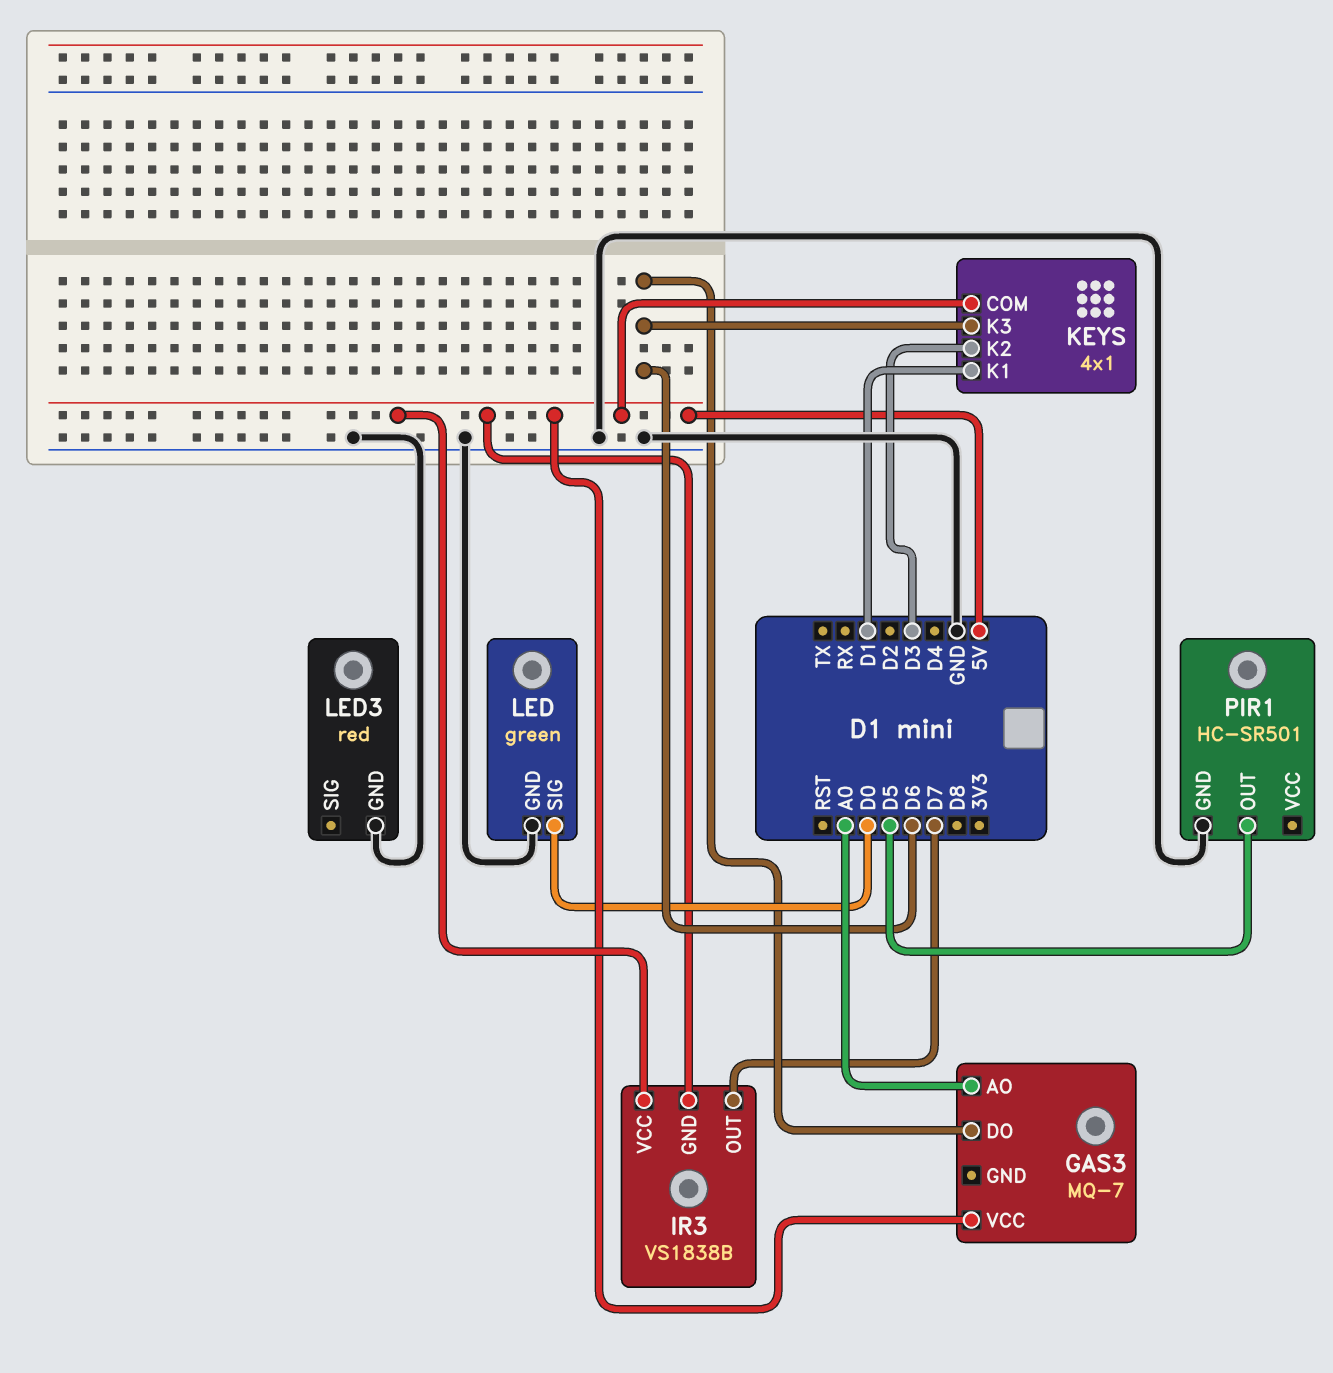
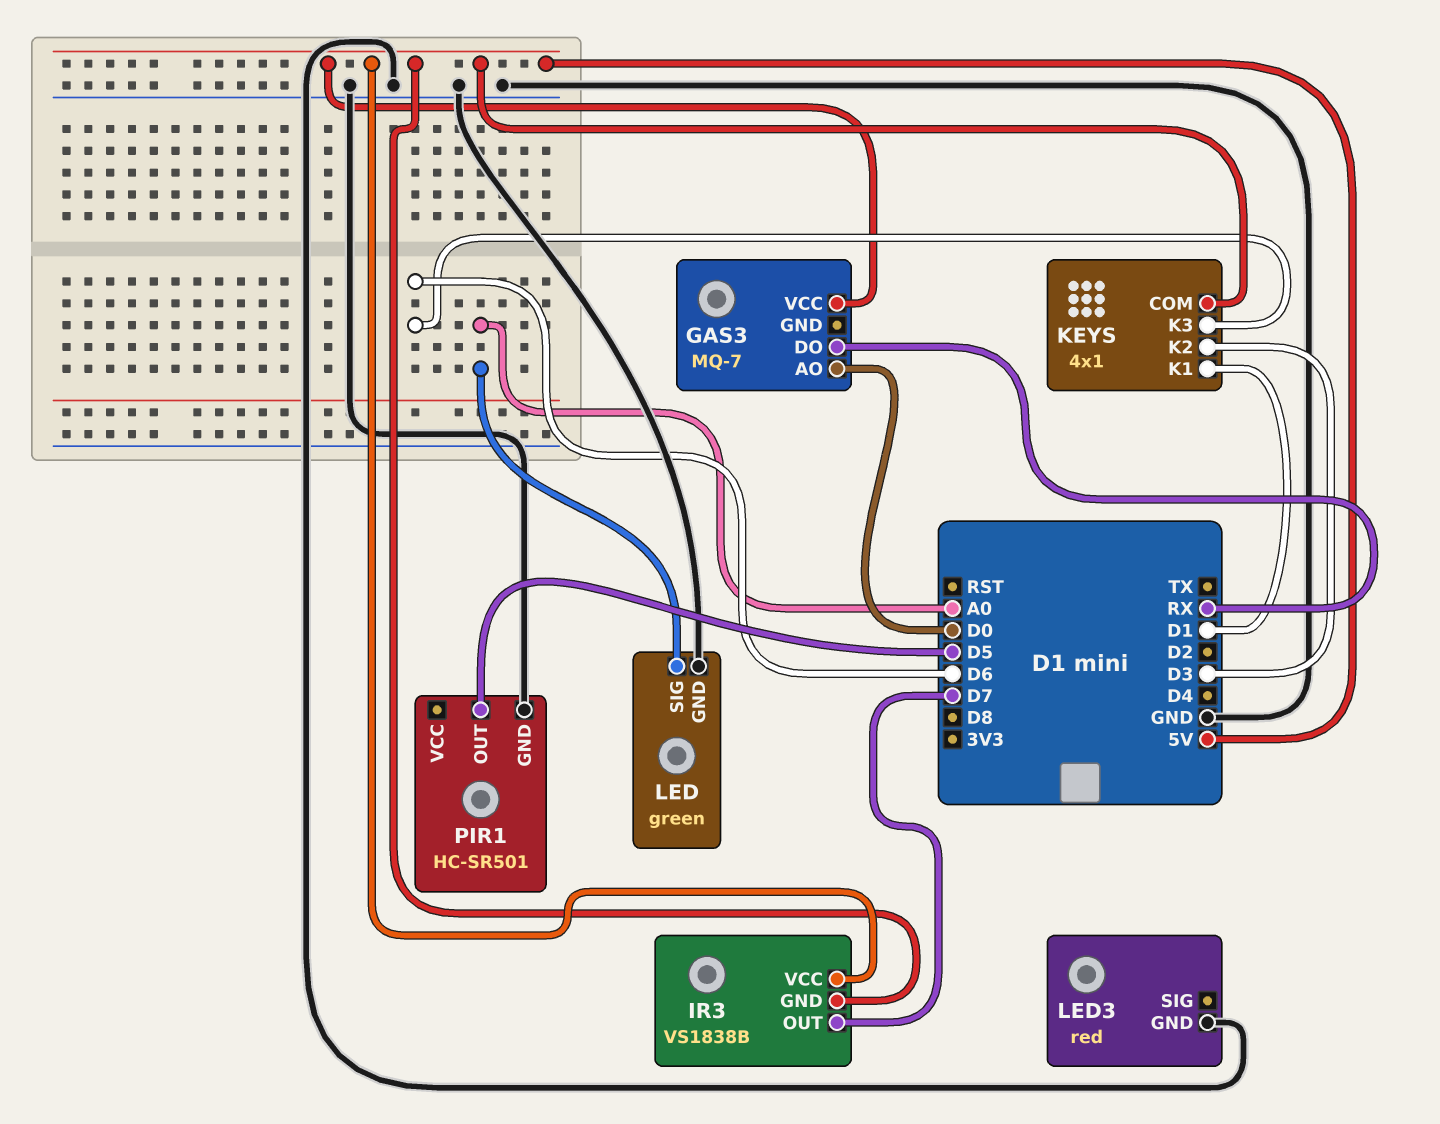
GAS3 pin AO: A0 -> D0
GAS3 pin DO: D6 -> RX
LED pin SIG: D0 -> A0

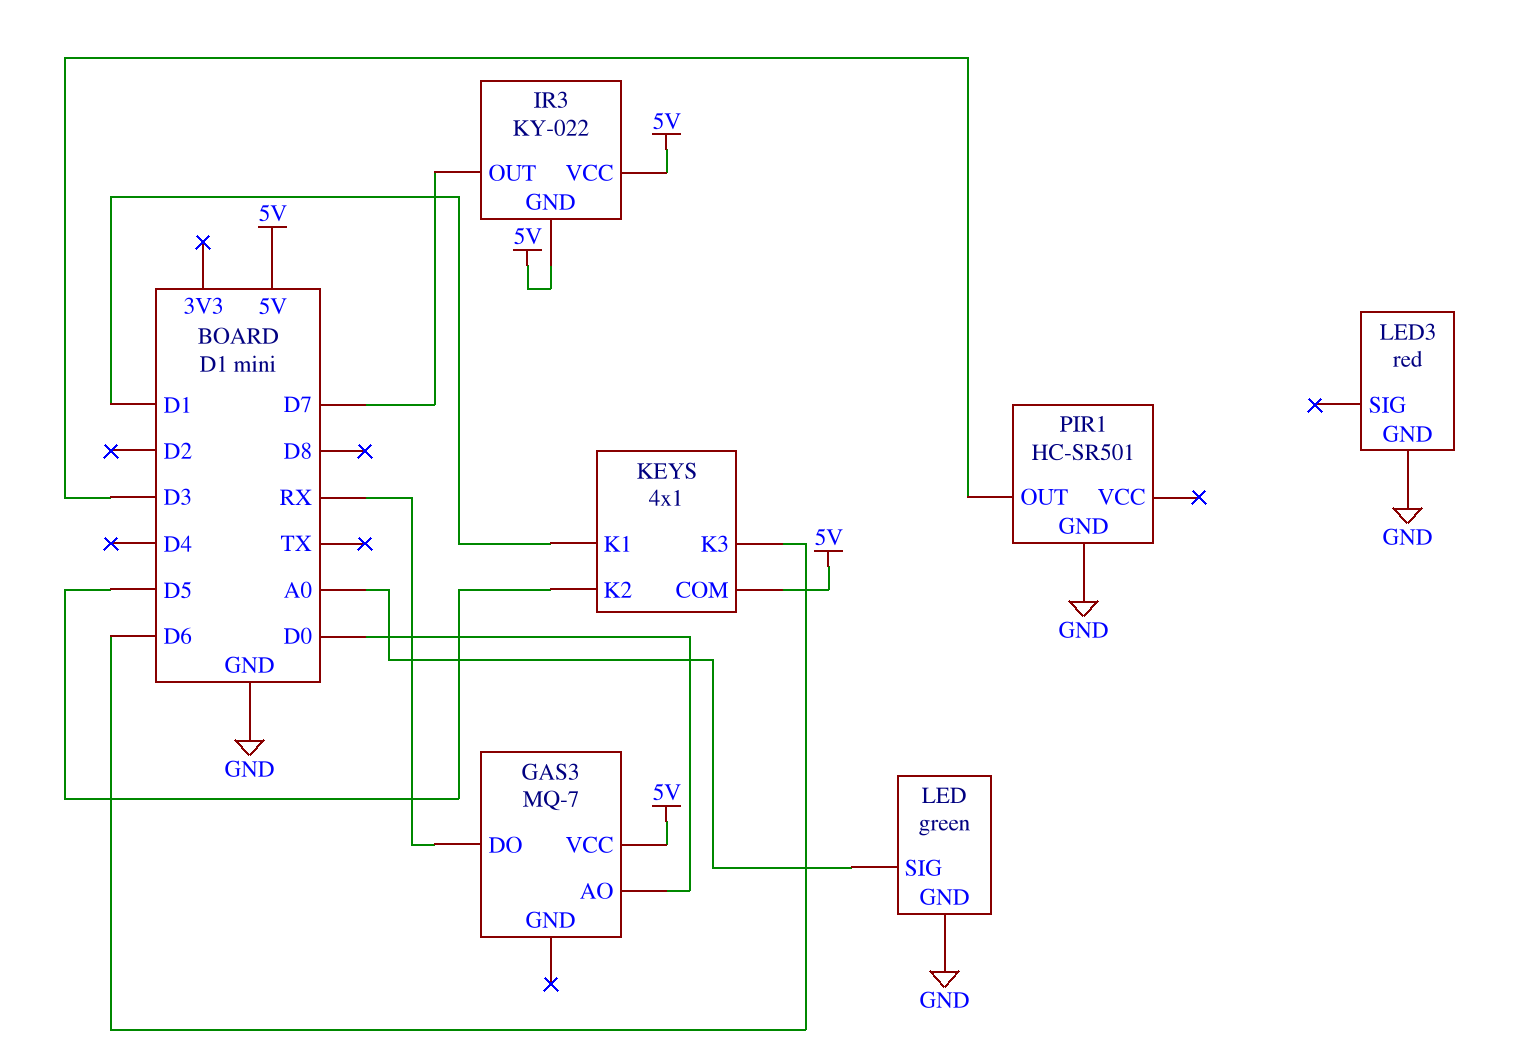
IR3: VS1838B -> KY-022
KEYS pin K2: D3 -> D5
PIR1 pin OUT: D5 -> D3

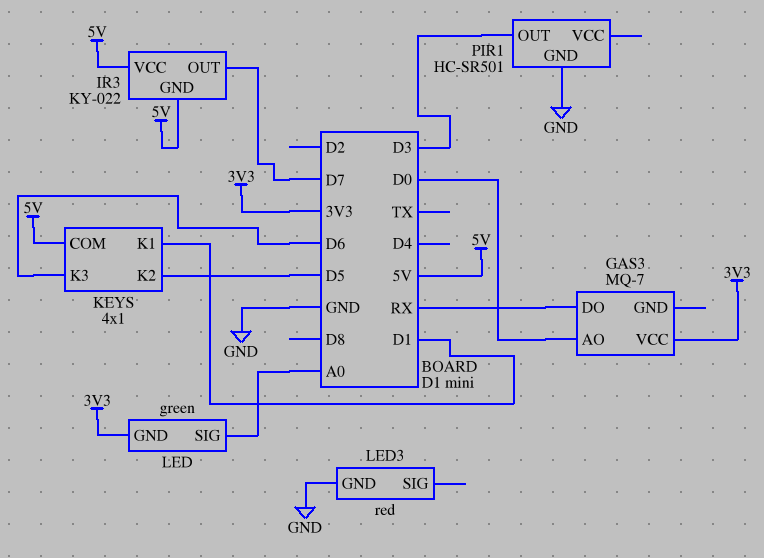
GAS3 pin VCC: 5V -> 3V3
LED pin GND: GND -> 3V3

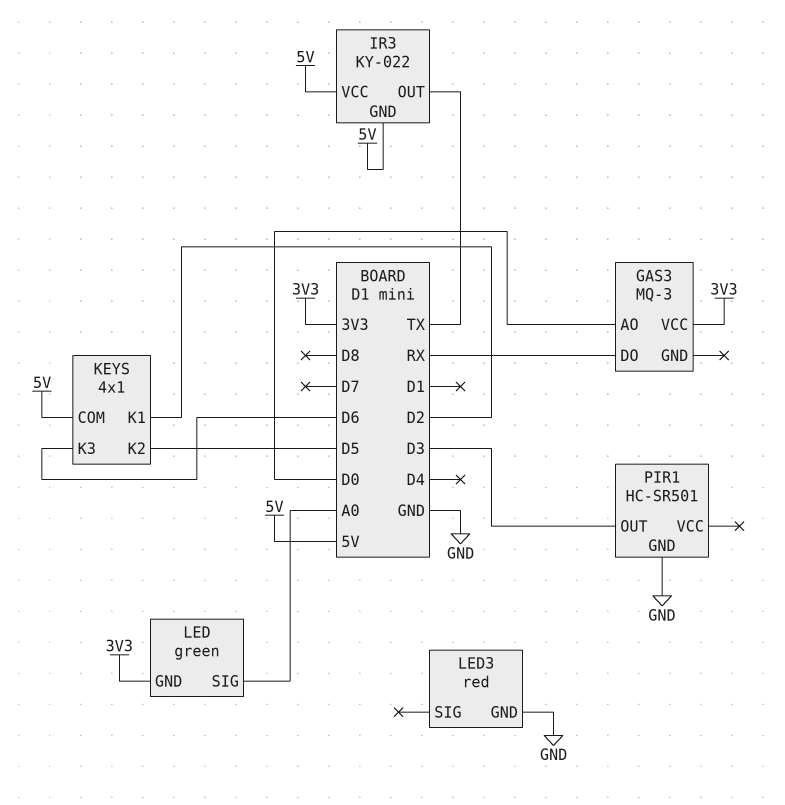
GAS3: MQ-7 -> MQ-3
IR3 pin OUT: D7 -> TX
KEYS pin K1: D1 -> D2

